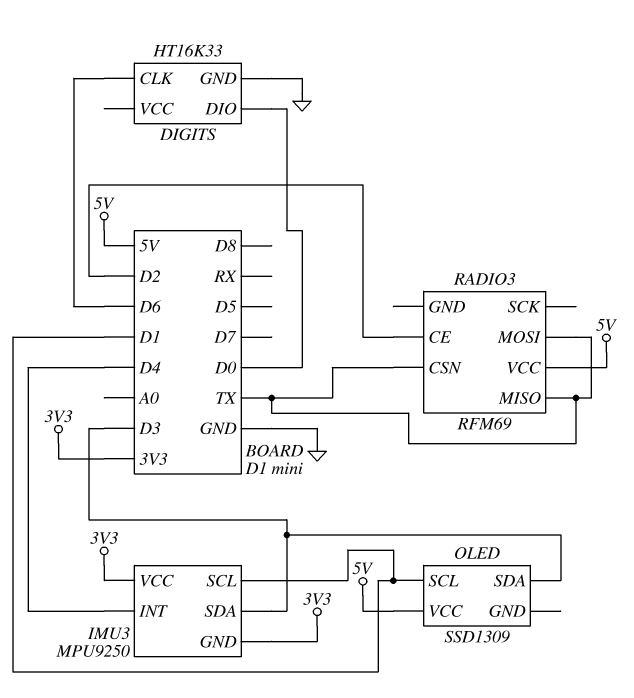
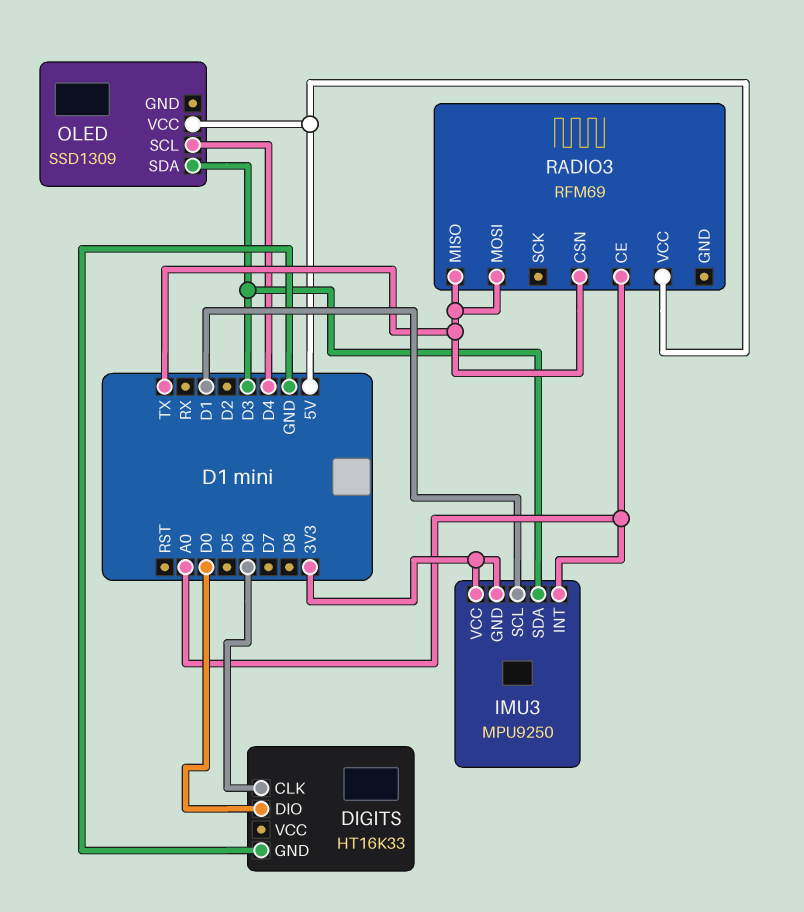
IMU3 pin INT: D4 -> A0
OLED pin SCL: D1 -> D4
RADIO3 pin CE: D2 -> A0

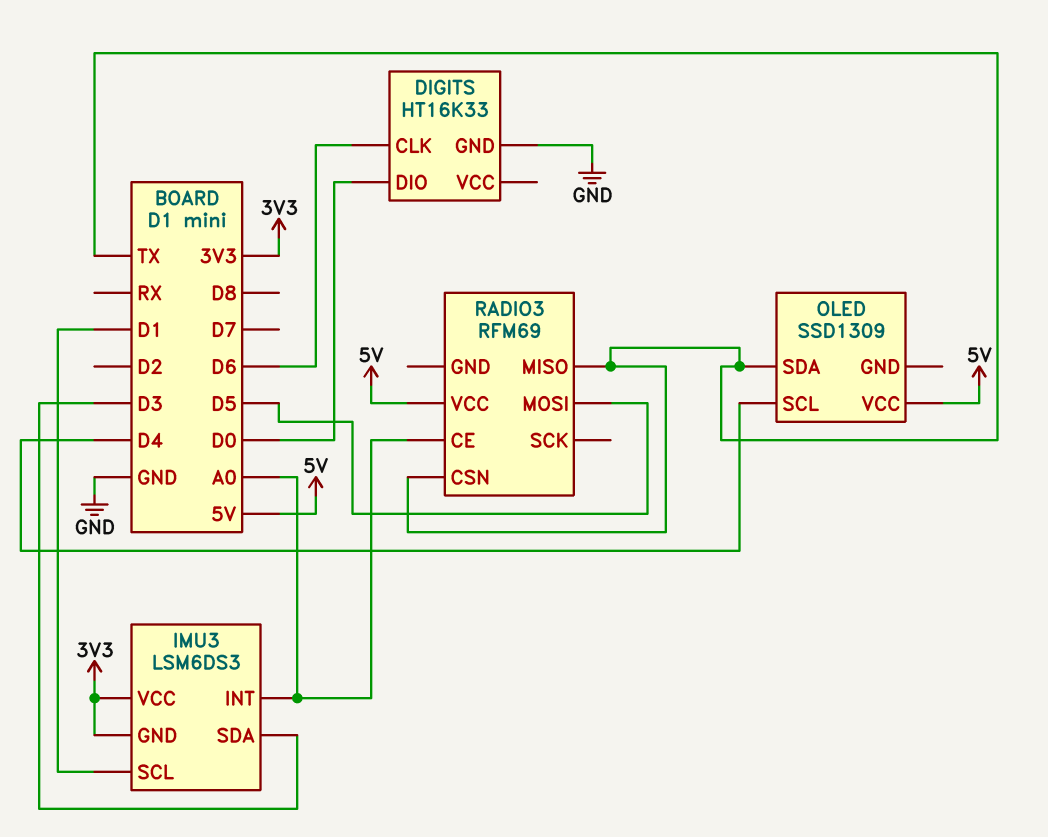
IMU3: MPU9250 -> LSM6DS3
OLED pin SDA: D3 -> TX
RADIO3 pin MOSI: TX -> D5

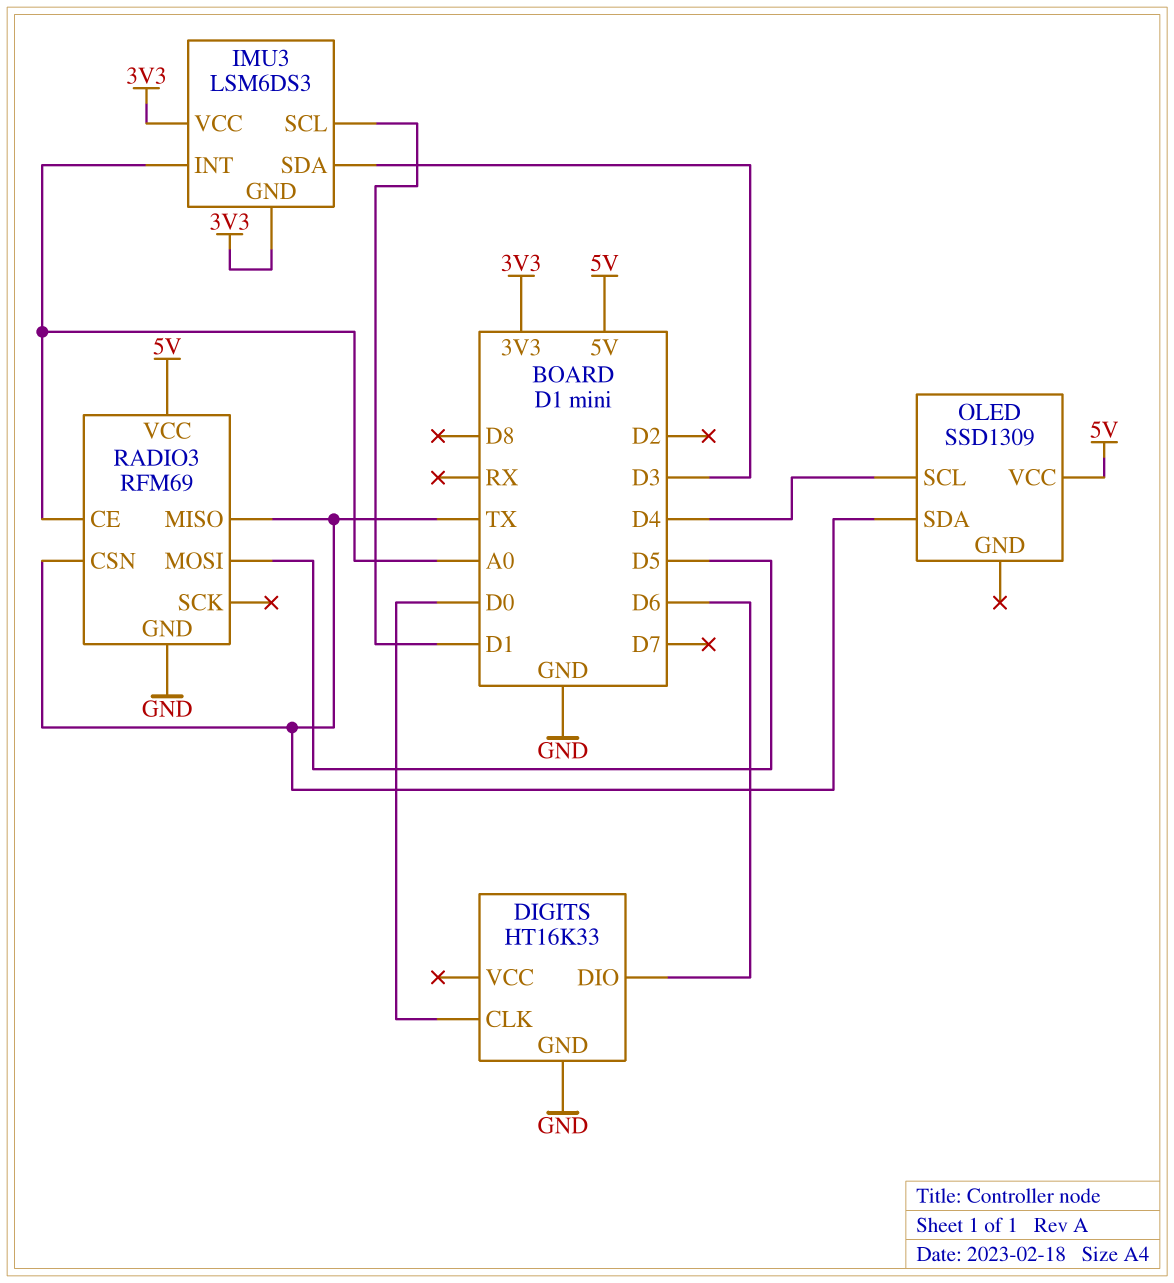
DIGITS pin CLK: D6 -> D0
DIGITS pin DIO: D0 -> D6
RADIO3 pin GND: none -> GND

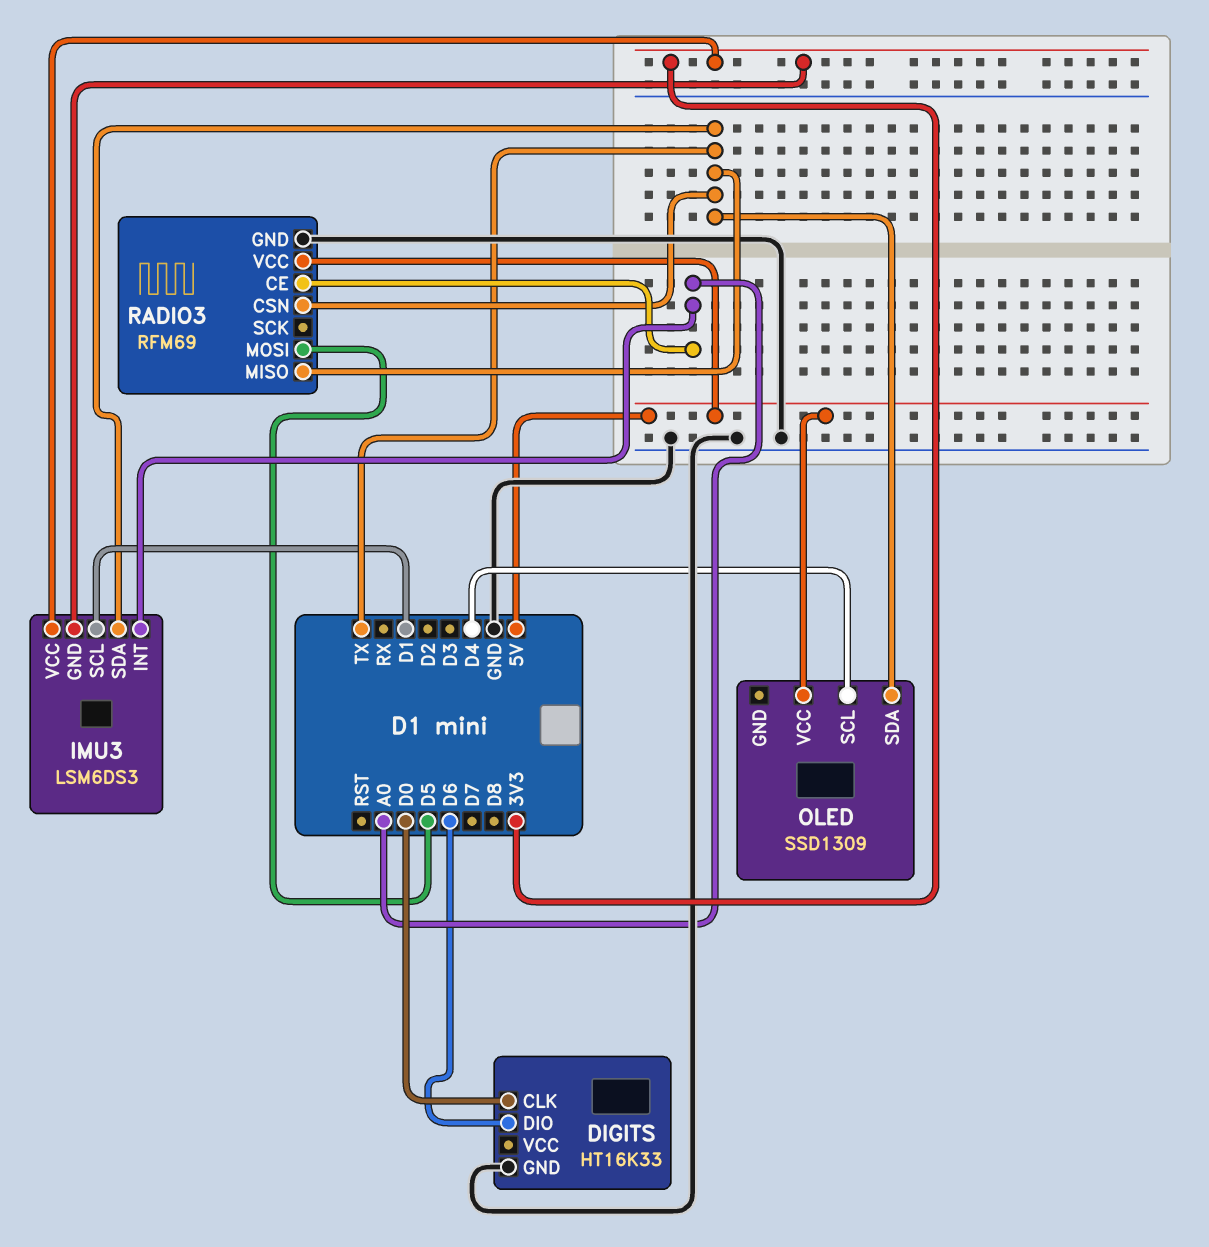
IMU3 pin SDA: D3 -> TX

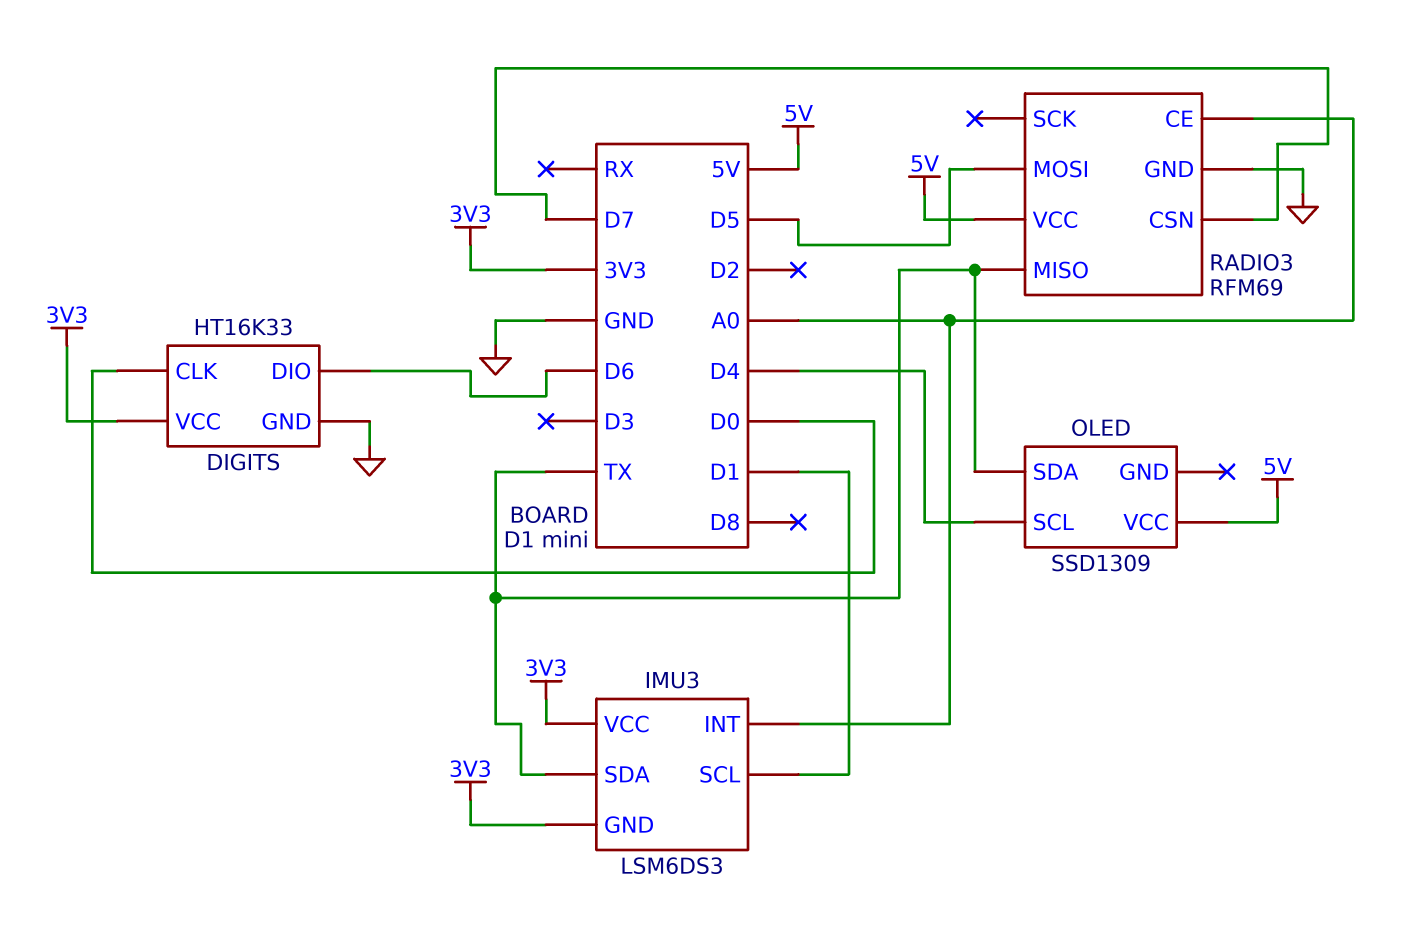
DIGITS pin VCC: none -> 3V3
RADIO3 pin CSN: TX -> D7

